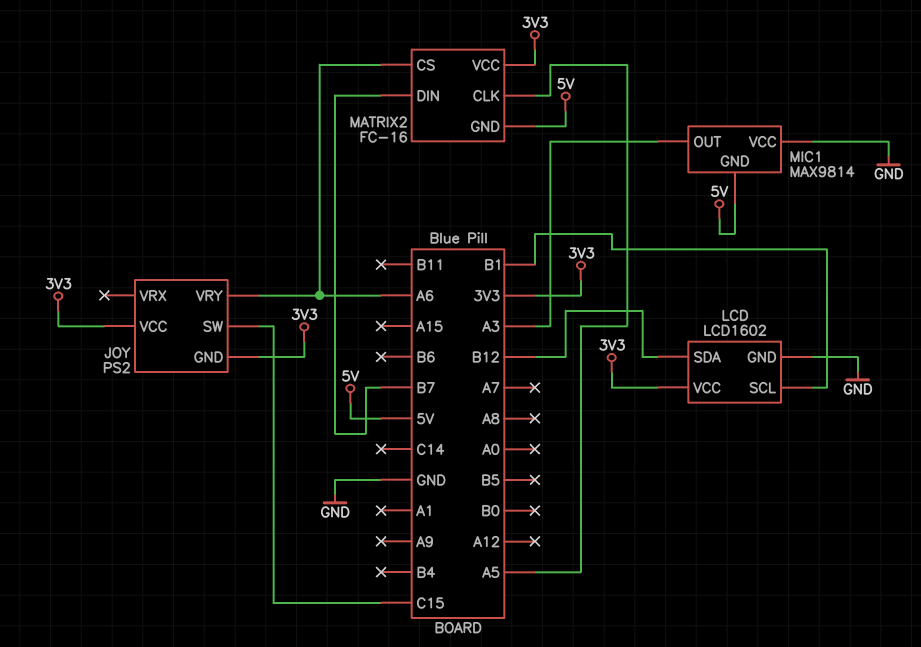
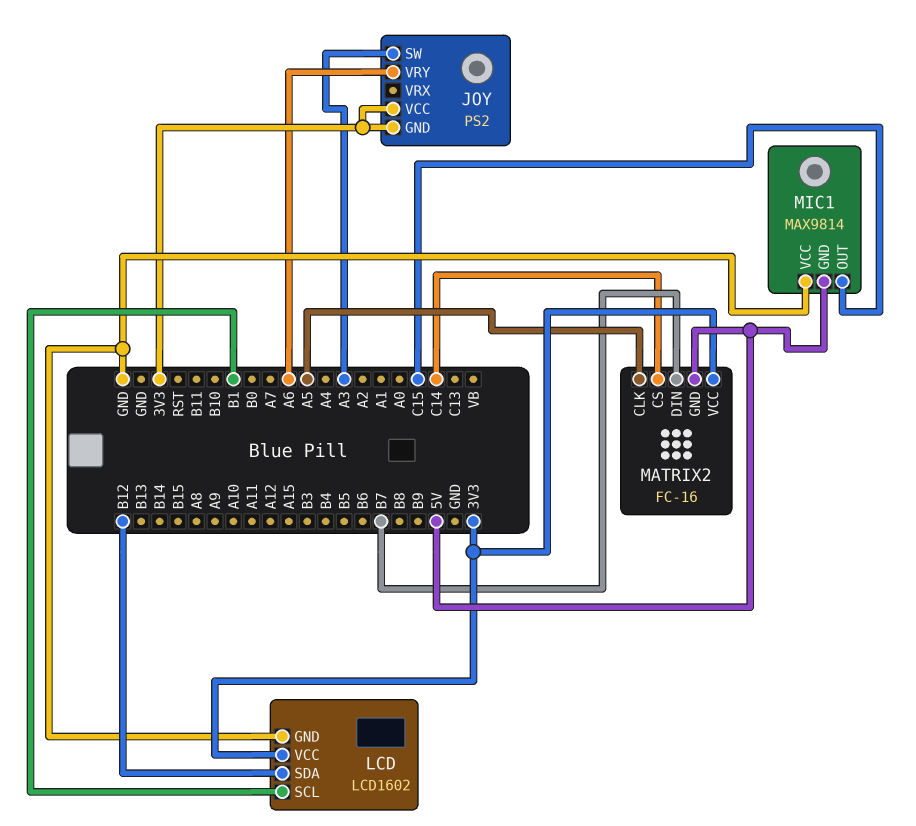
JOY pin SW: C15 -> A3
MATRIX2 pin CS: A6 -> C14
MIC1 pin OUT: A3 -> C15

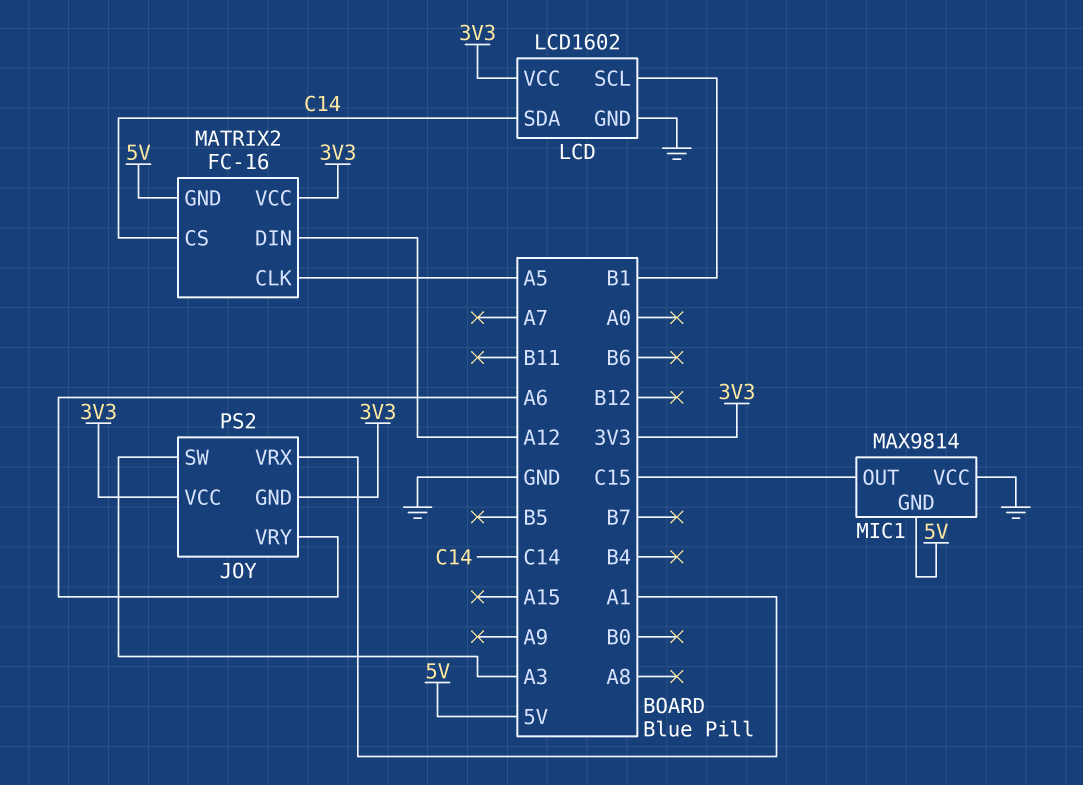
JOY pin VRX: none -> A1
LCD pin SDA: B12 -> C14
MATRIX2 pin DIN: B7 -> A12

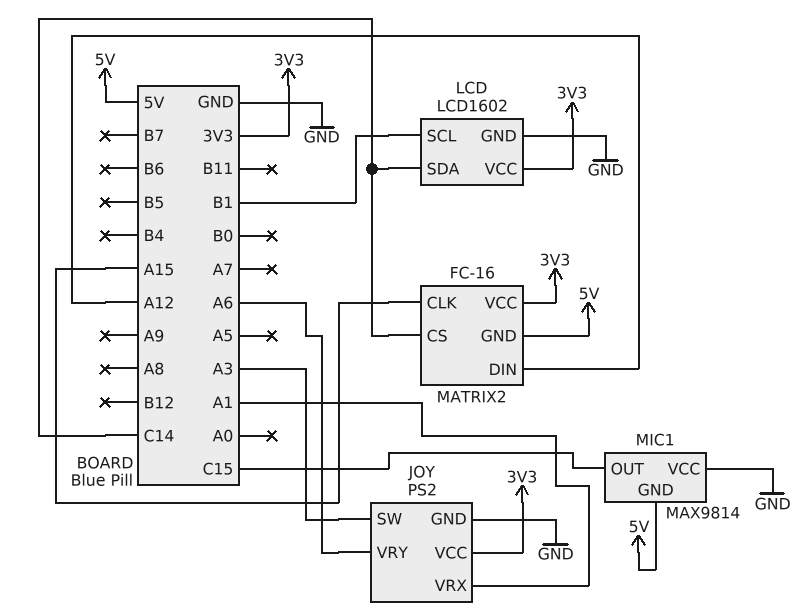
JOY pin GND: 3V3 -> GND
MATRIX2 pin CLK: A5 -> A15

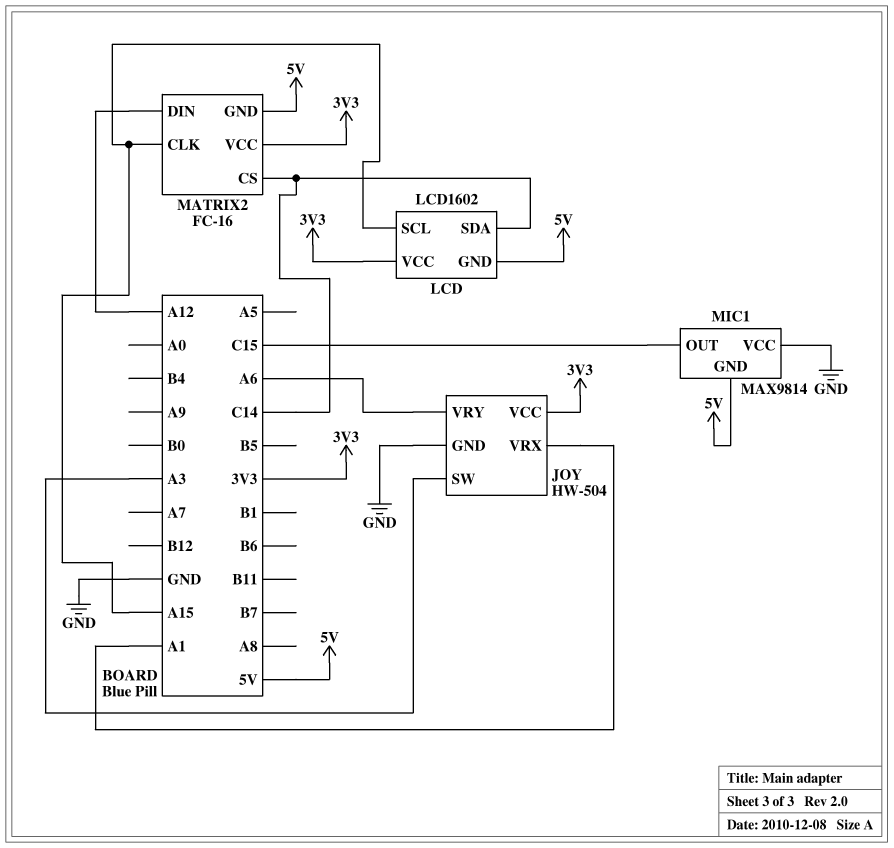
JOY: PS2 -> HW-504
LCD pin GND: GND -> 5V
LCD pin SCL: B1 -> A15

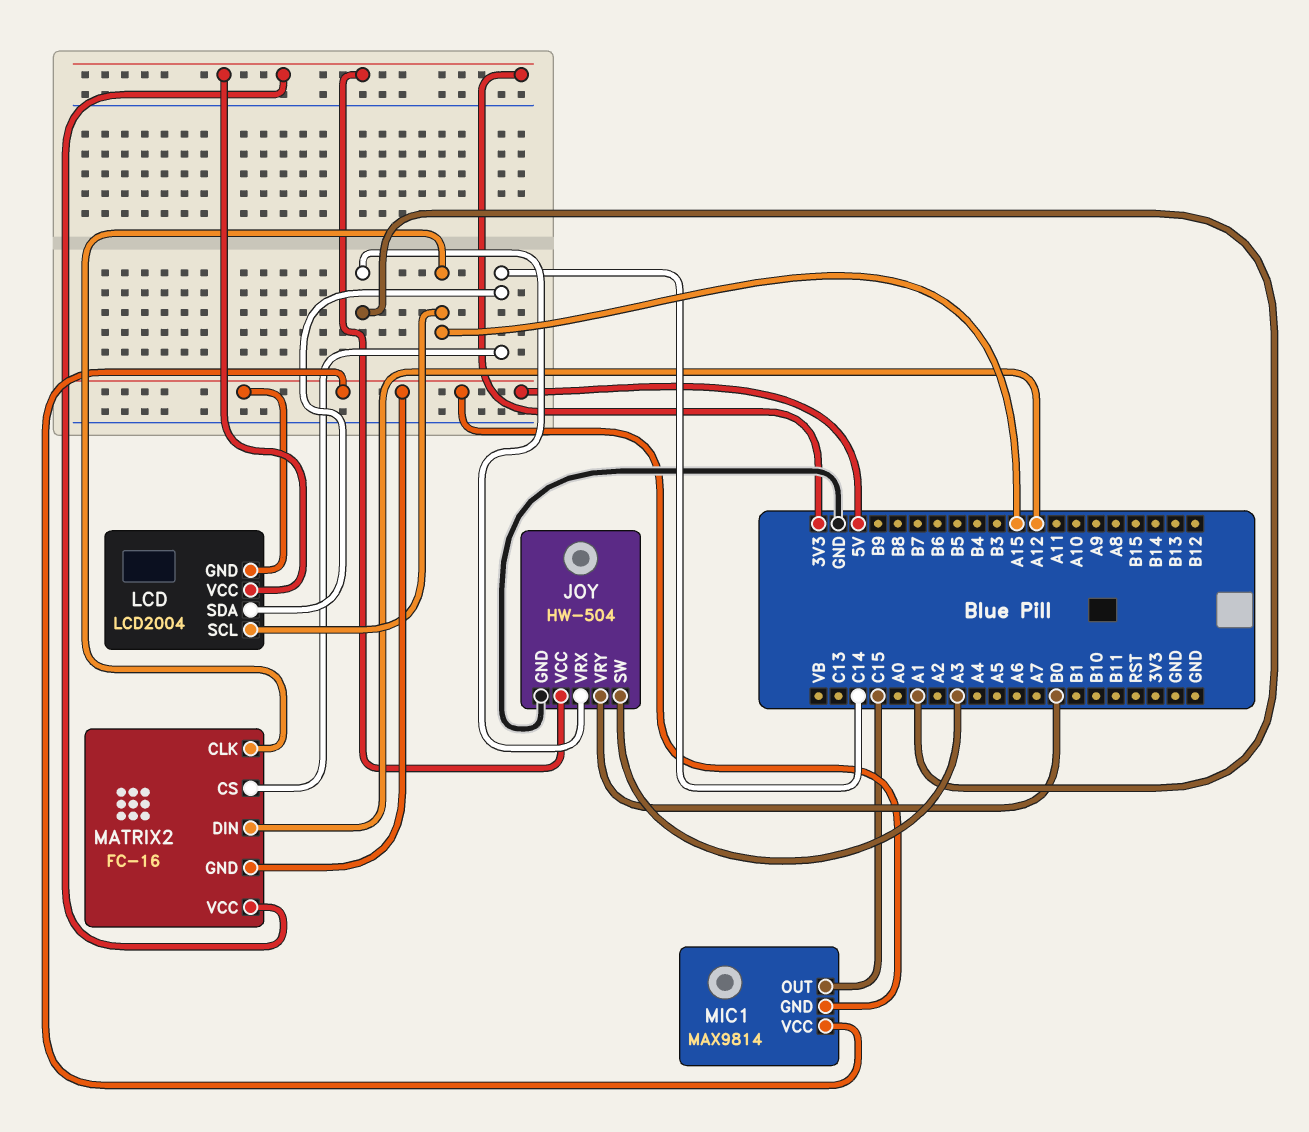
JOY pin VRY: A6 -> B0
LCD: LCD1602 -> LCD2004
MIC1 pin VCC: GND -> 5V

